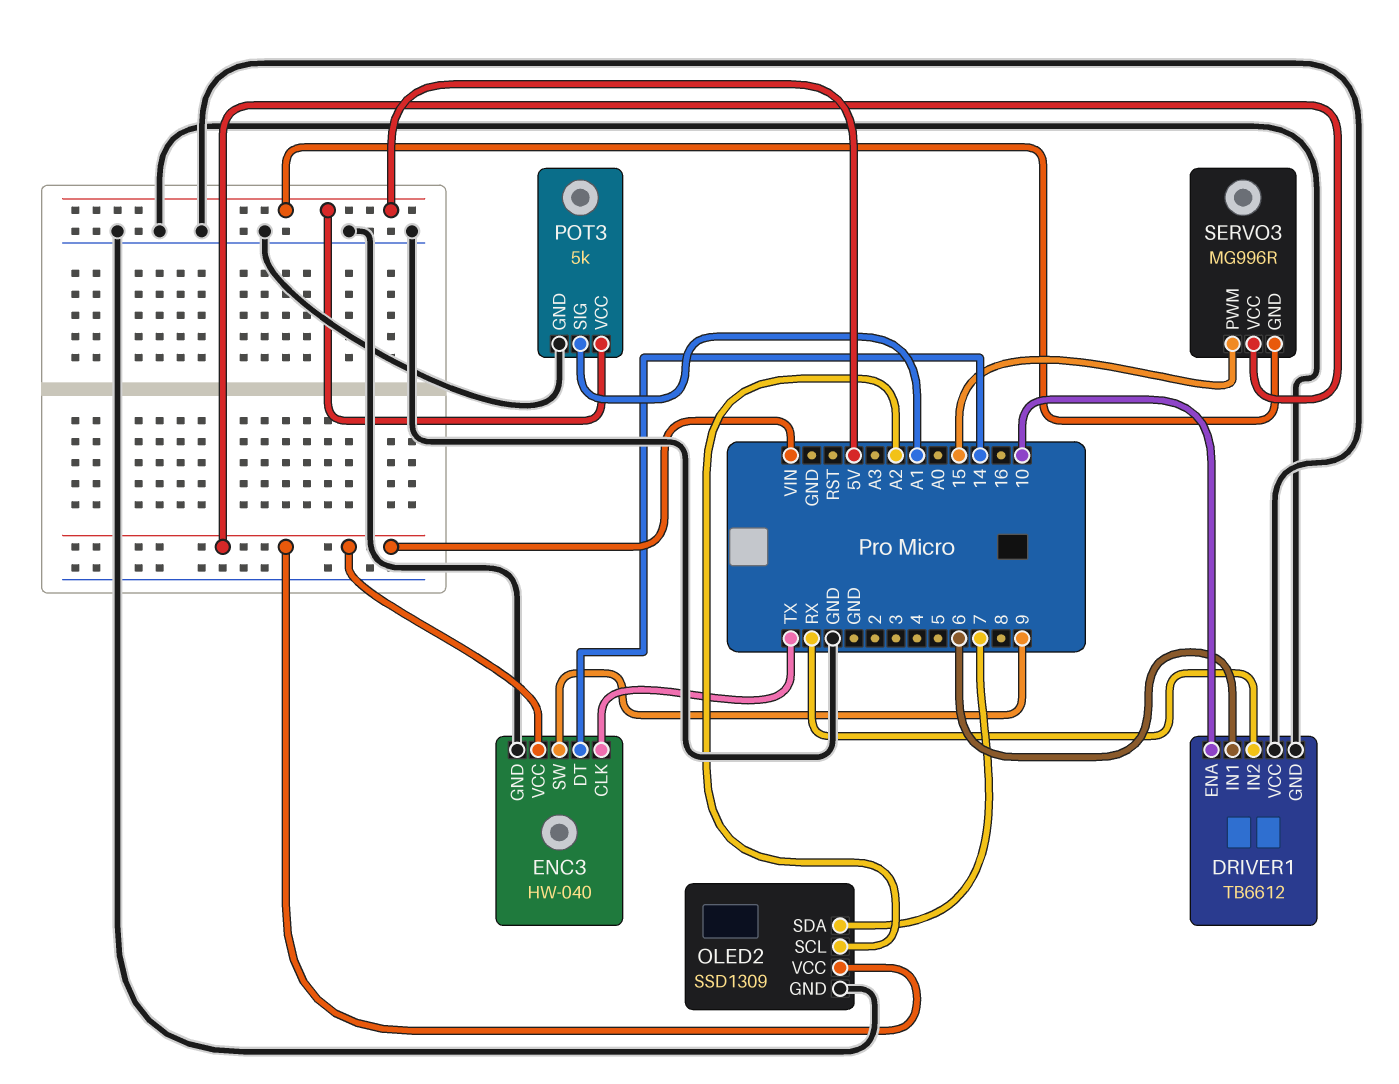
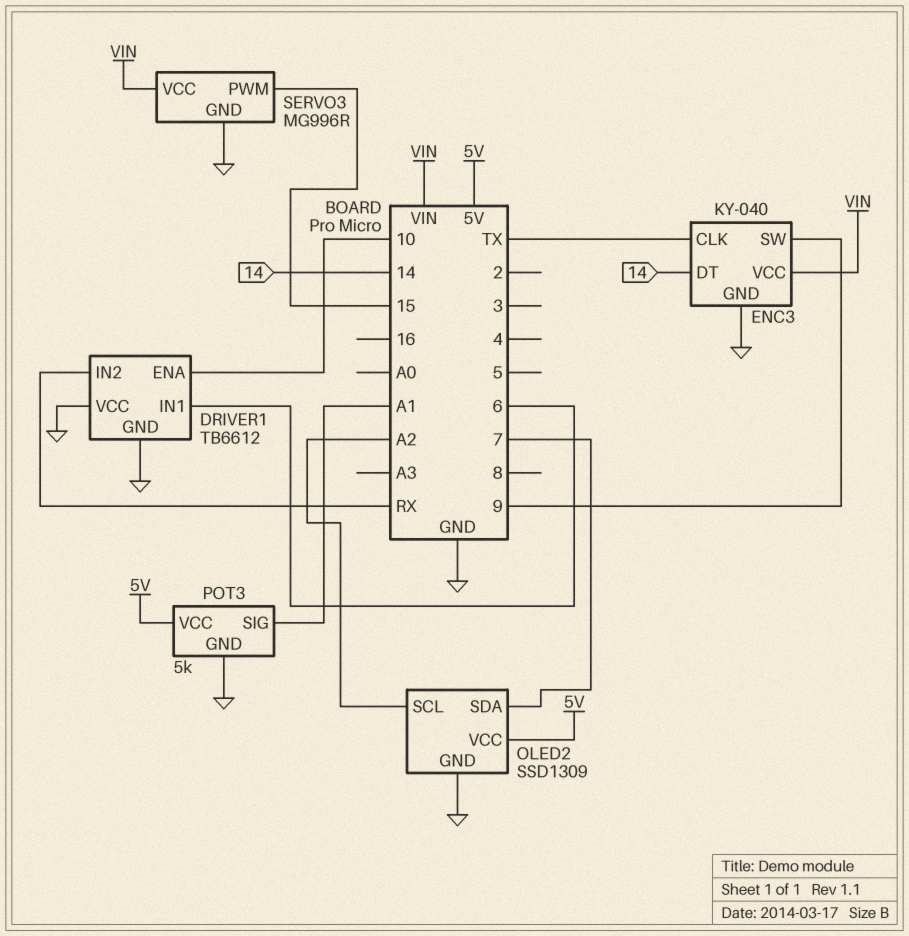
ENC3: HW-040 -> KY-040
OLED2 pin VCC: VIN -> 5V
SERVO3 pin GND: 5V -> GND

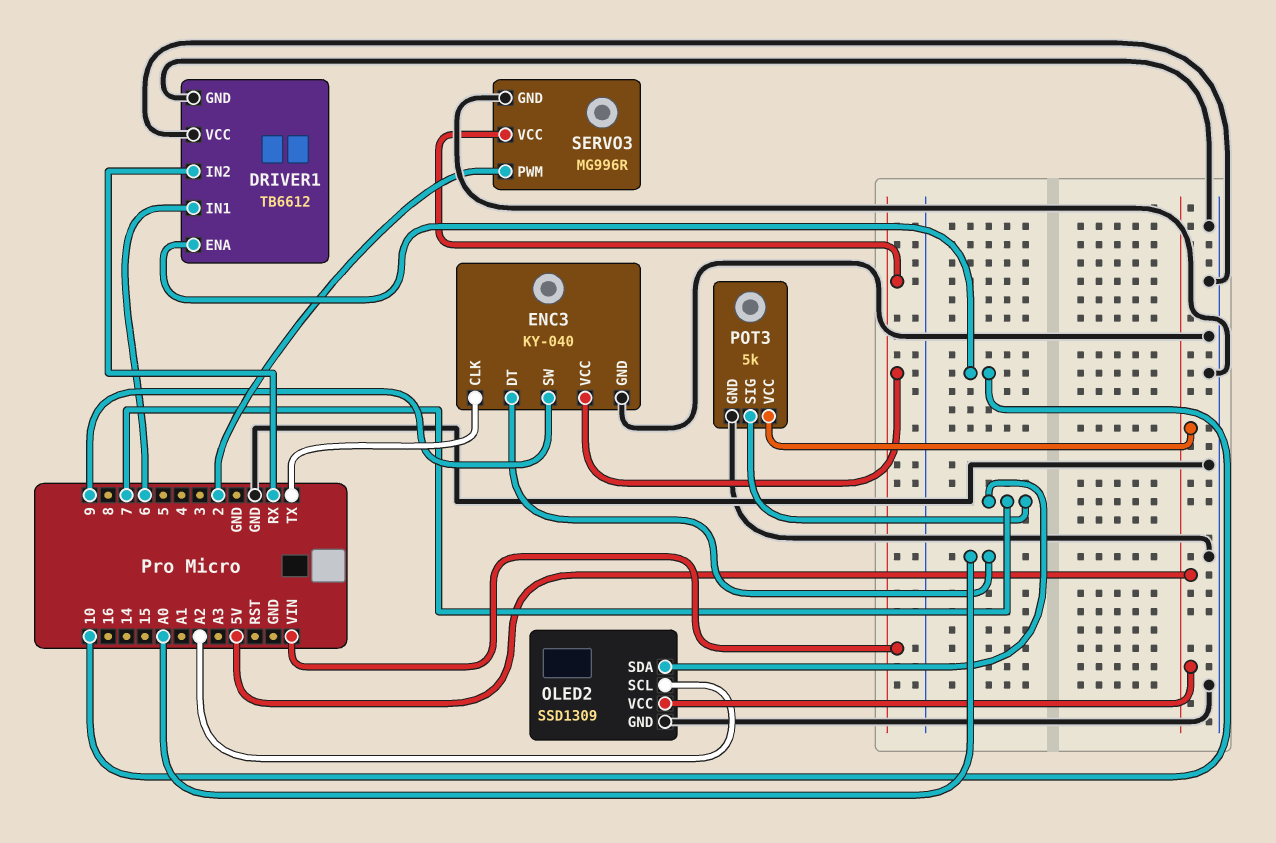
ENC3 pin DT: 14 -> A0
POT3 pin SIG: A1 -> 7
SERVO3 pin PWM: 15 -> 2

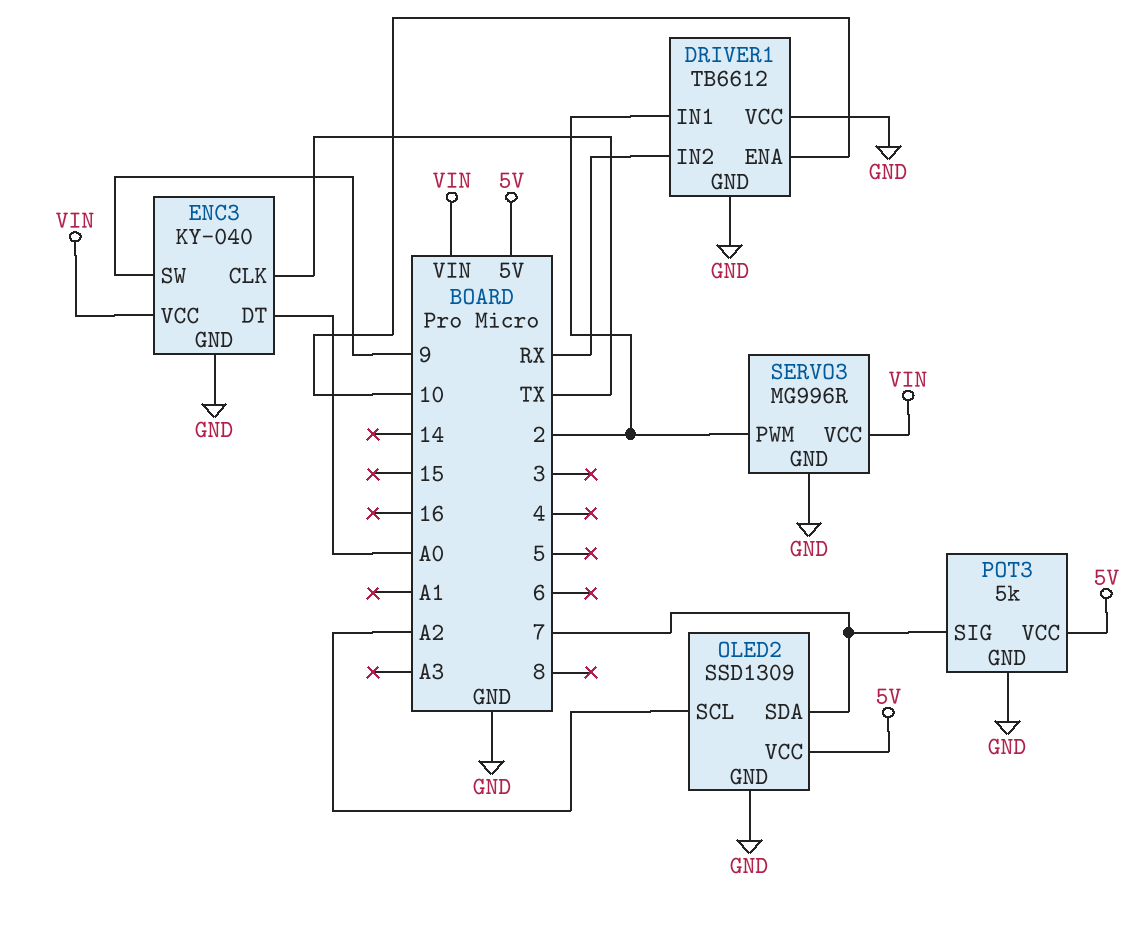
DRIVER1 pin IN1: 6 -> 2

